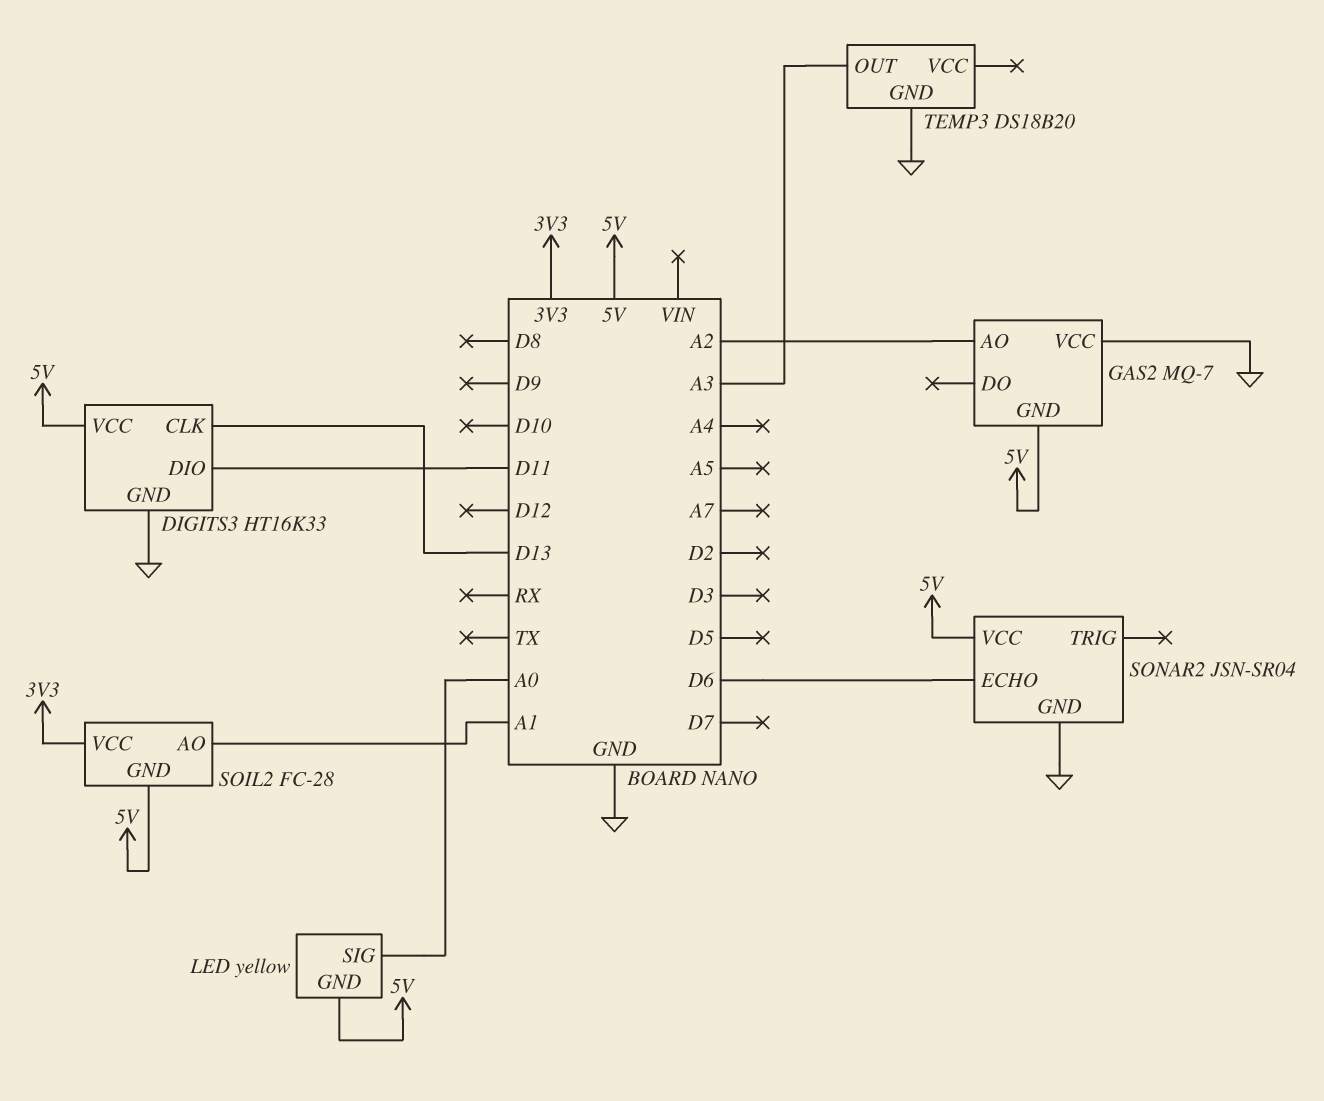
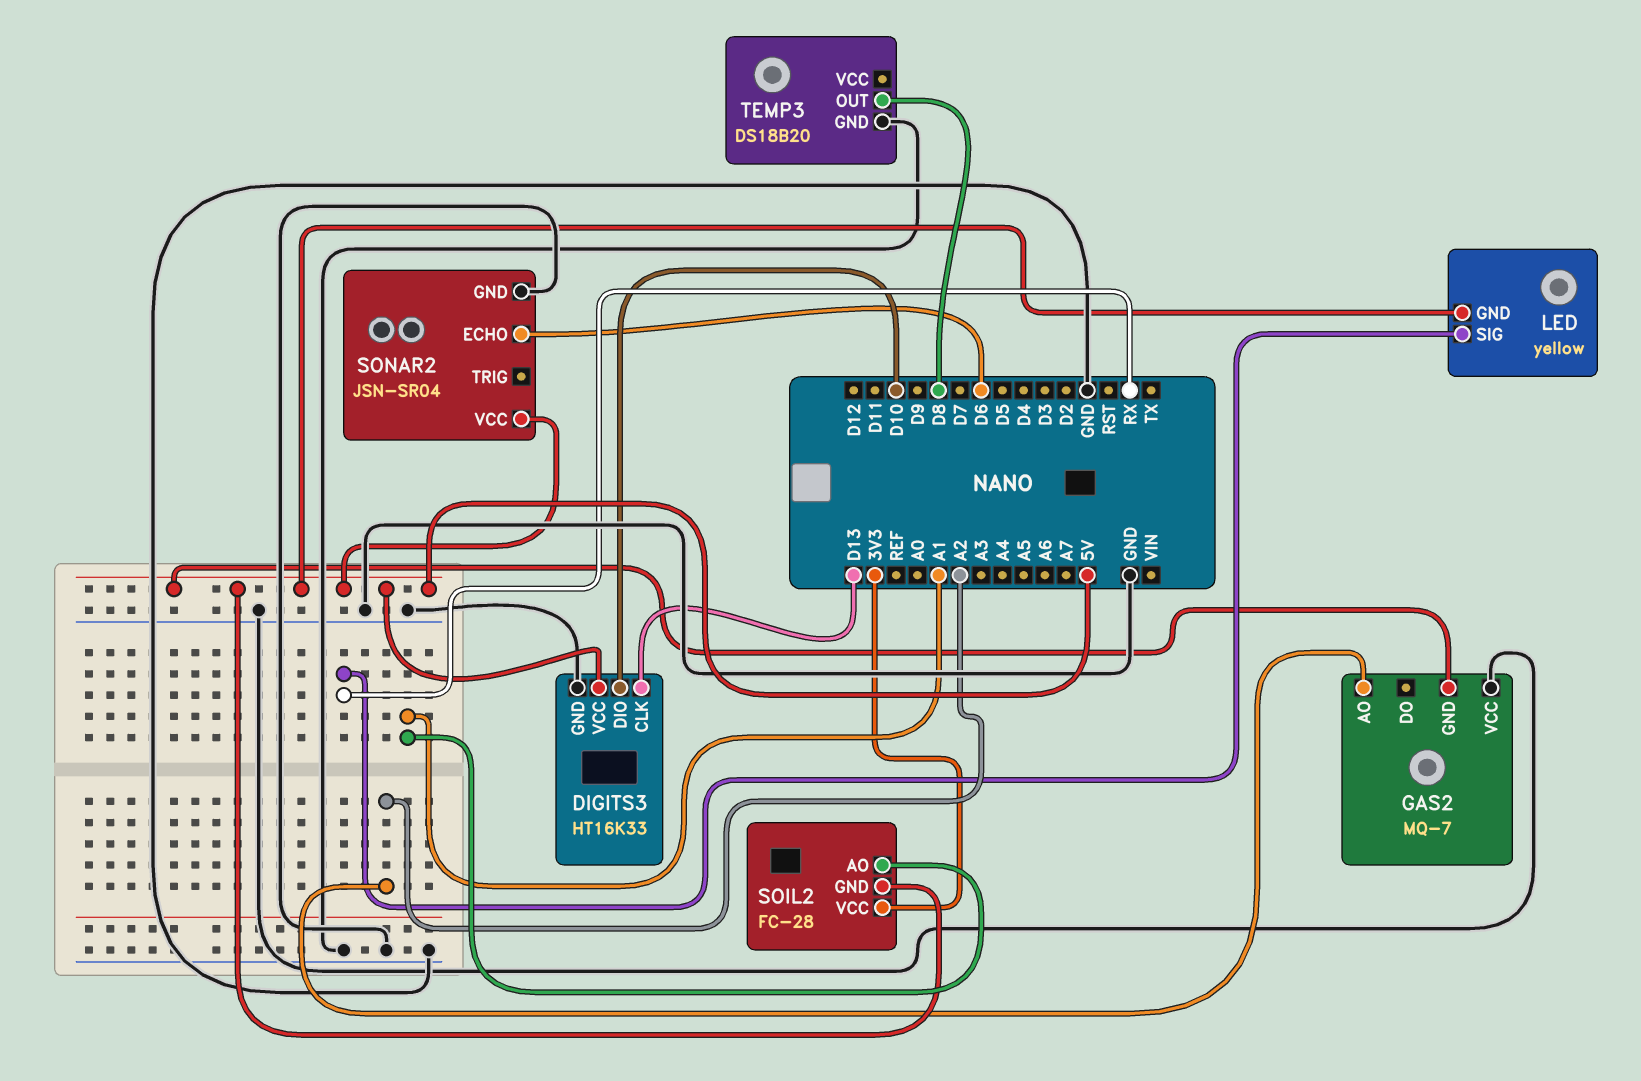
DIGITS3 pin DIO: D11 -> D10
LED pin SIG: A0 -> RX
TEMP3 pin OUT: A3 -> D8

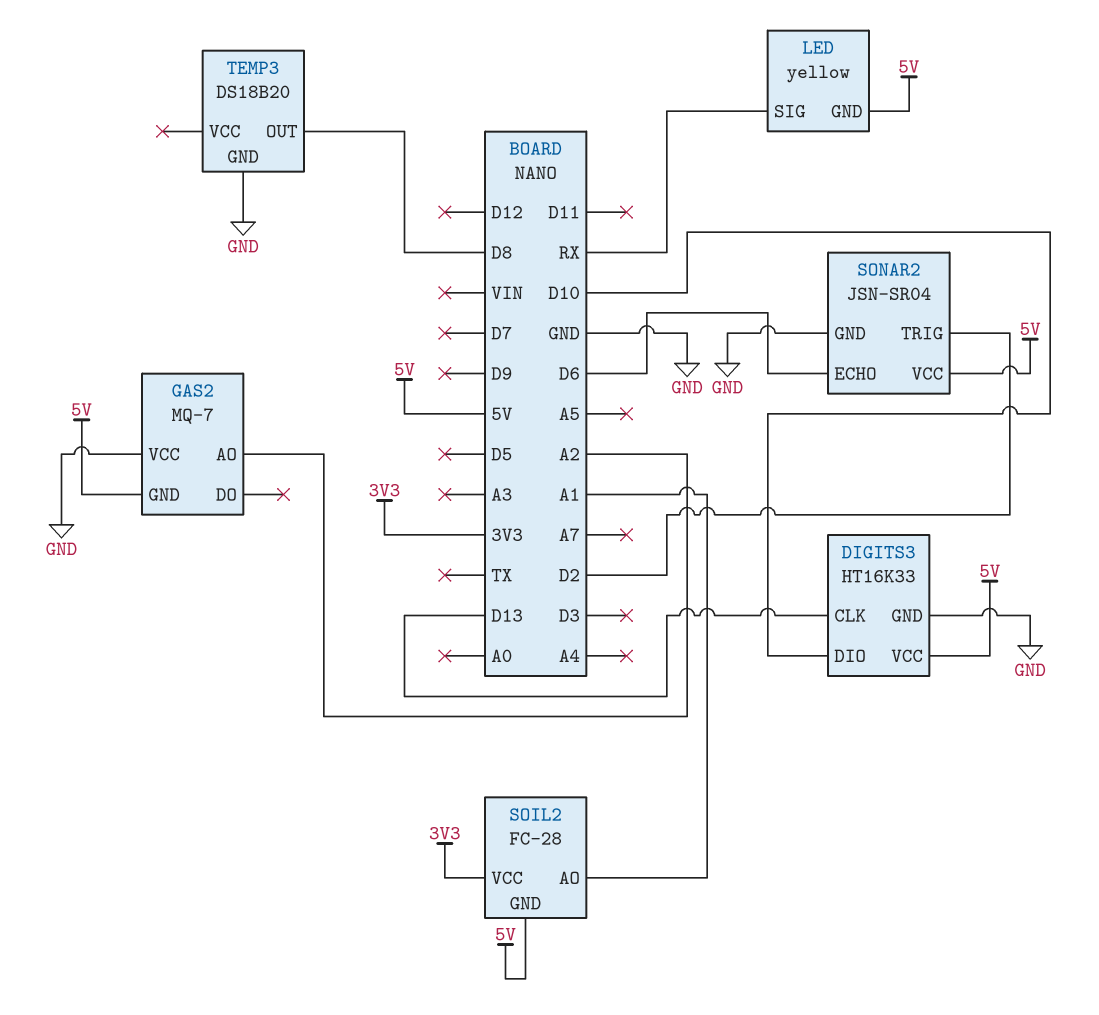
SONAR2 pin TRIG: none -> D2

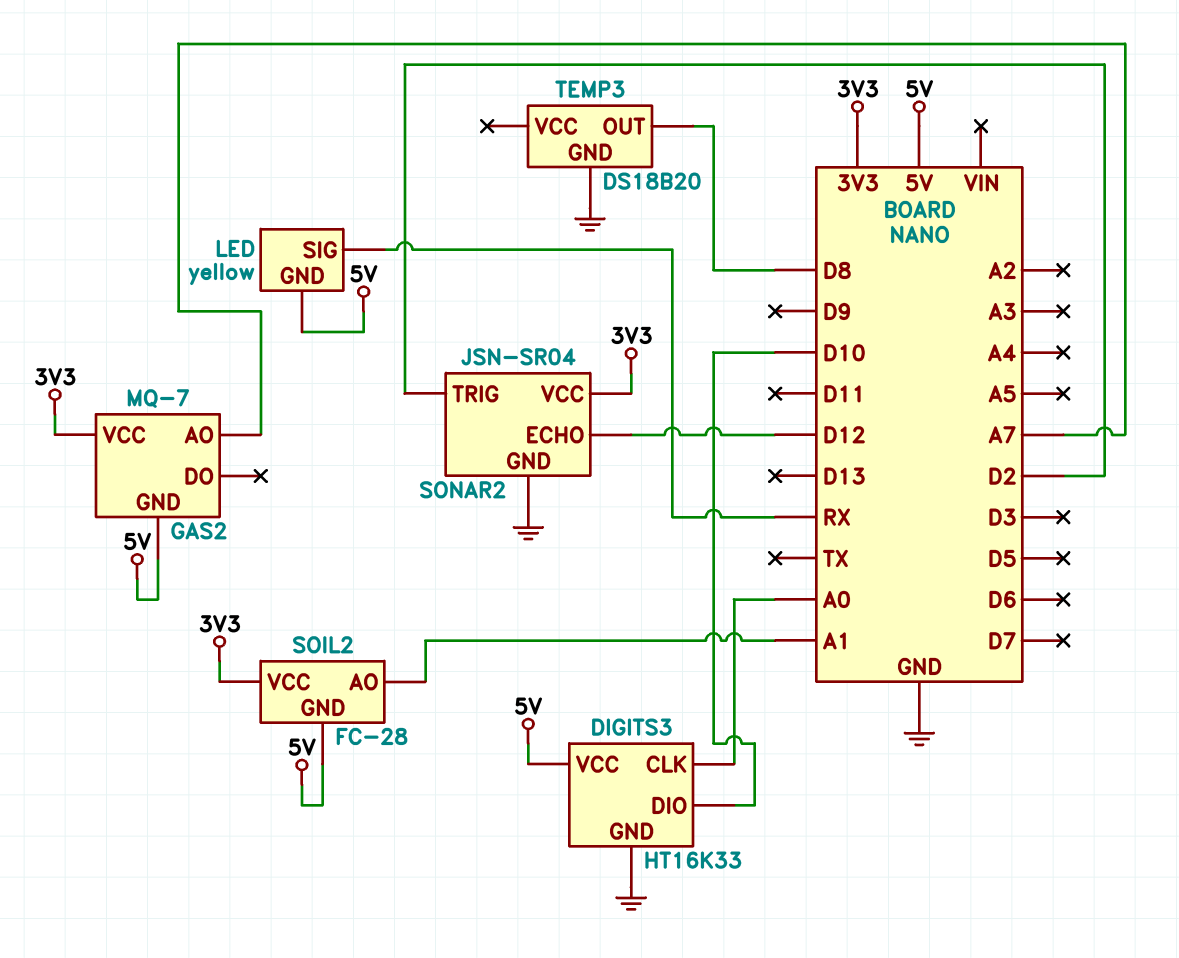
DIGITS3 pin CLK: D13 -> A0
GAS2 pin AO: A2 -> A7
GAS2 pin VCC: GND -> 3V3
SONAR2 pin ECHO: D6 -> D12
SONAR2 pin VCC: 5V -> 3V3

